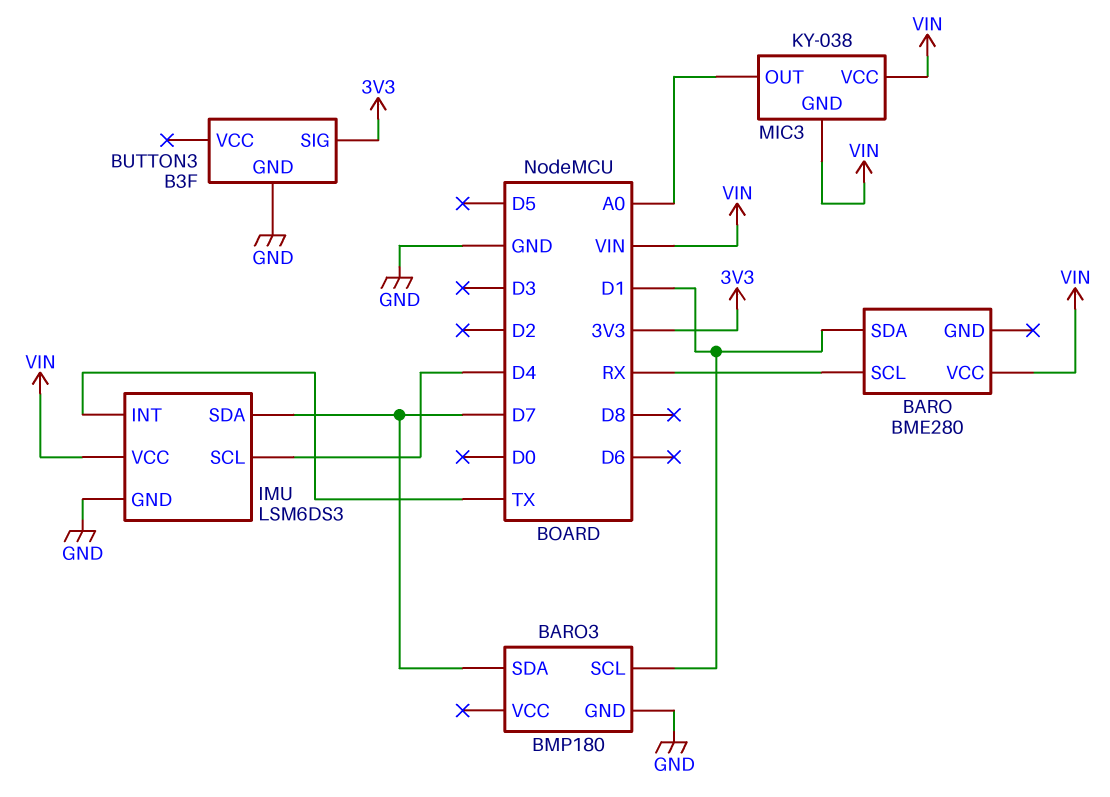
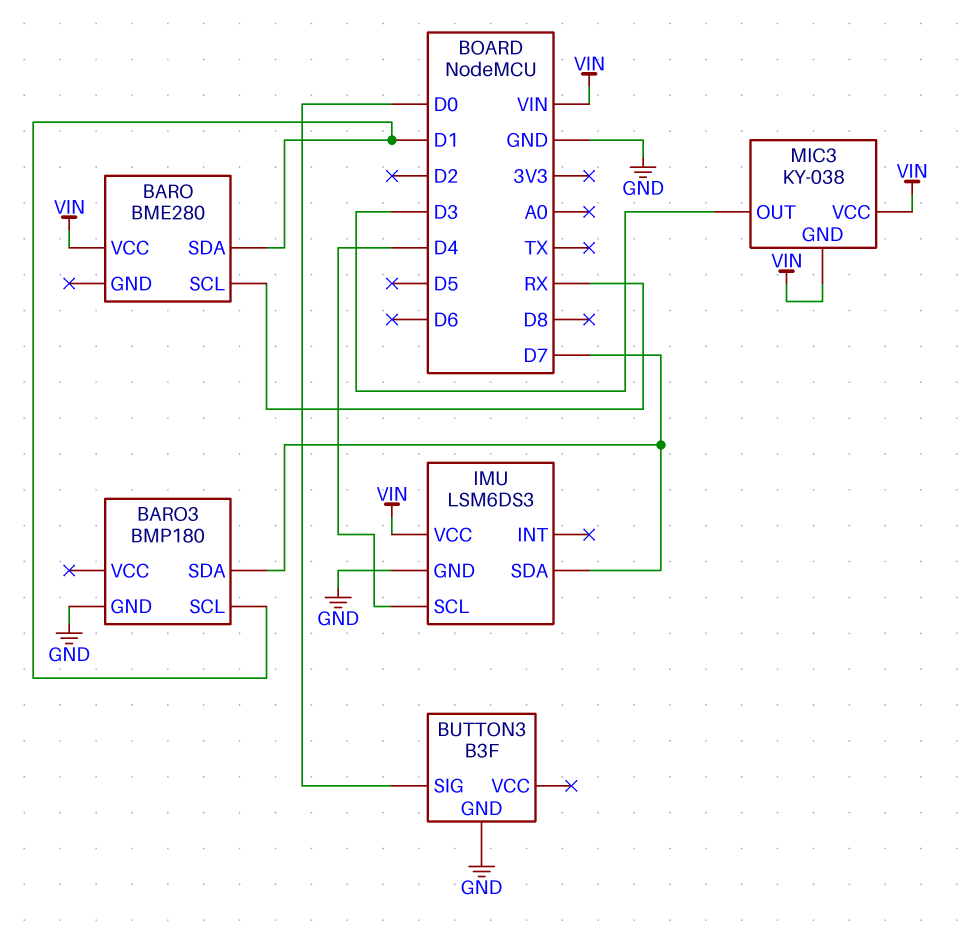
BUTTON3 pin SIG: 3V3 -> D0
IMU pin INT: TX -> none
MIC3 pin OUT: A0 -> D3

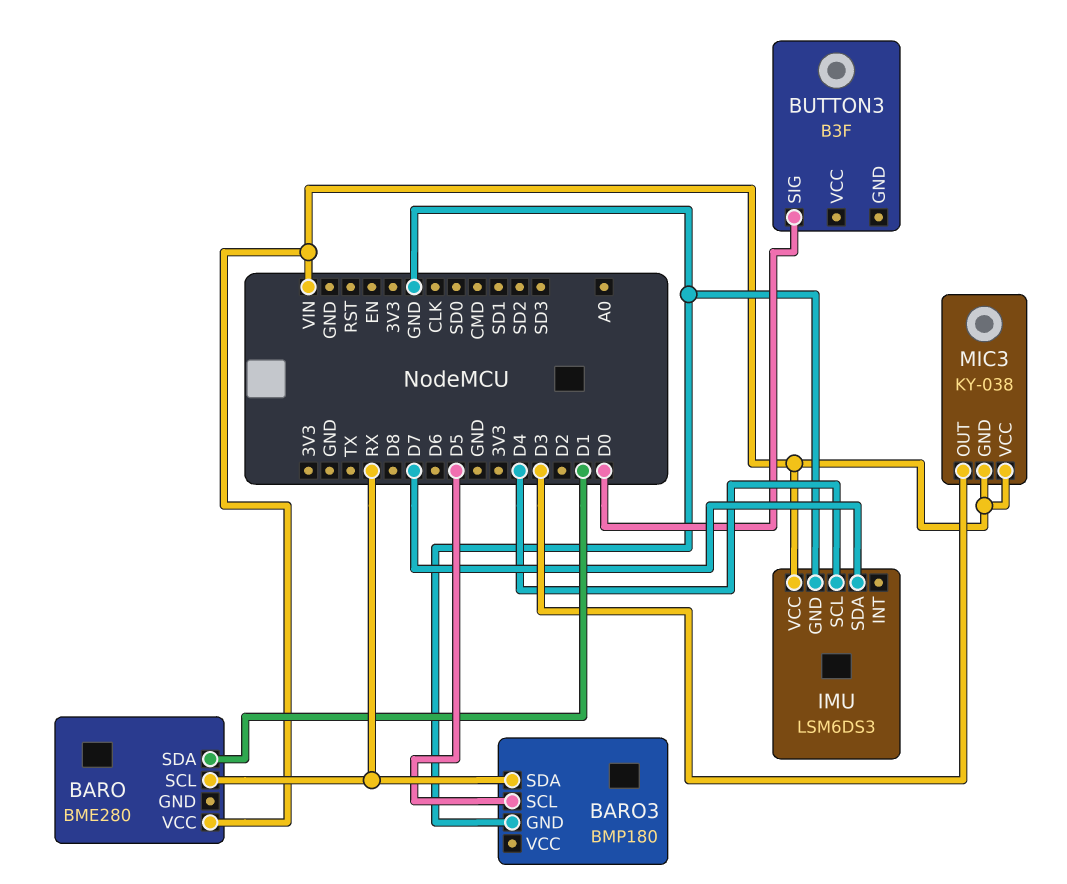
BARO3 pin SCL: D1 -> D5
BARO3 pin SDA: D7 -> RX
BUTTON3 pin GND: GND -> none

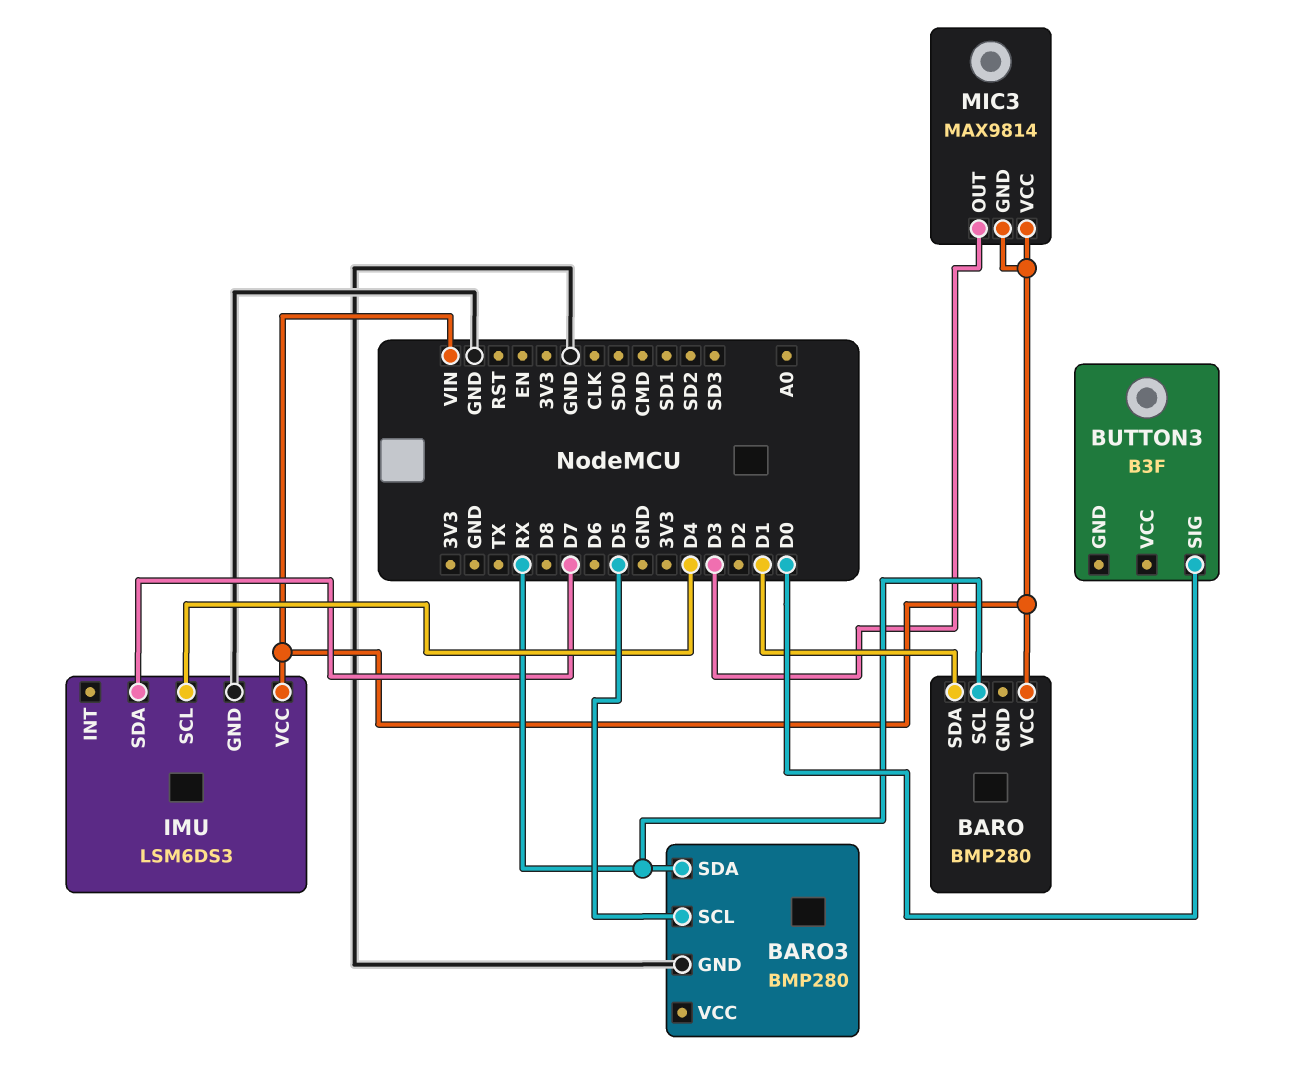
BARO: BME280 -> BMP280
BARO3: BMP180 -> BMP280
MIC3: KY-038 -> MAX9814

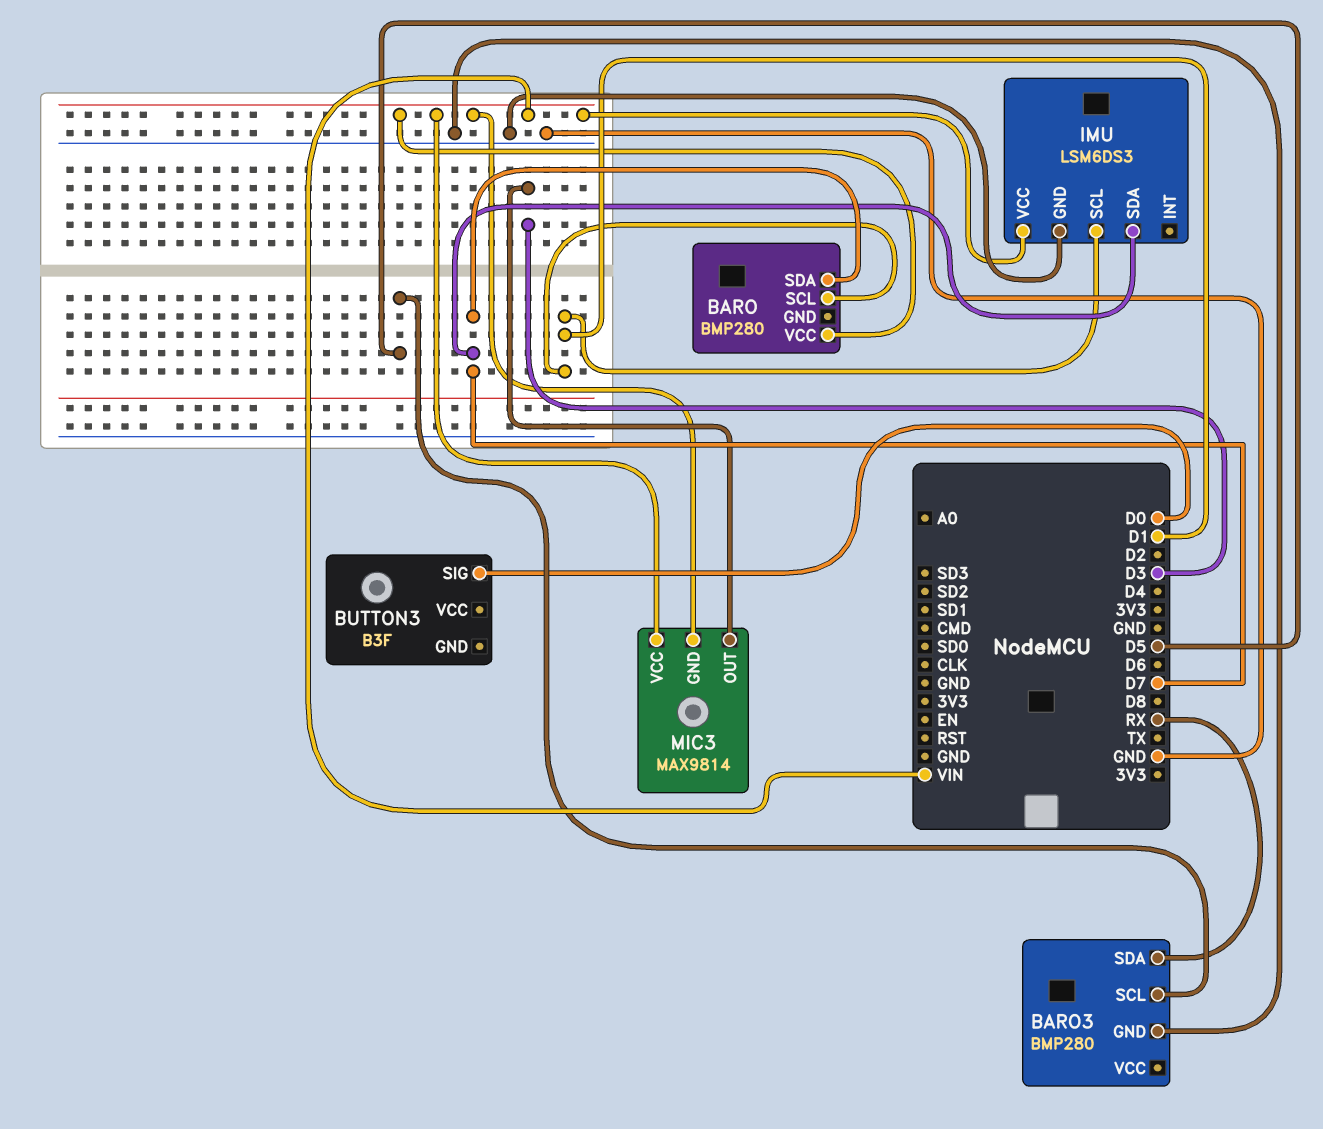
BARO pin SCL: RX -> D1
BARO pin SDA: D1 -> D7
IMU pin SCL: D4 -> D1

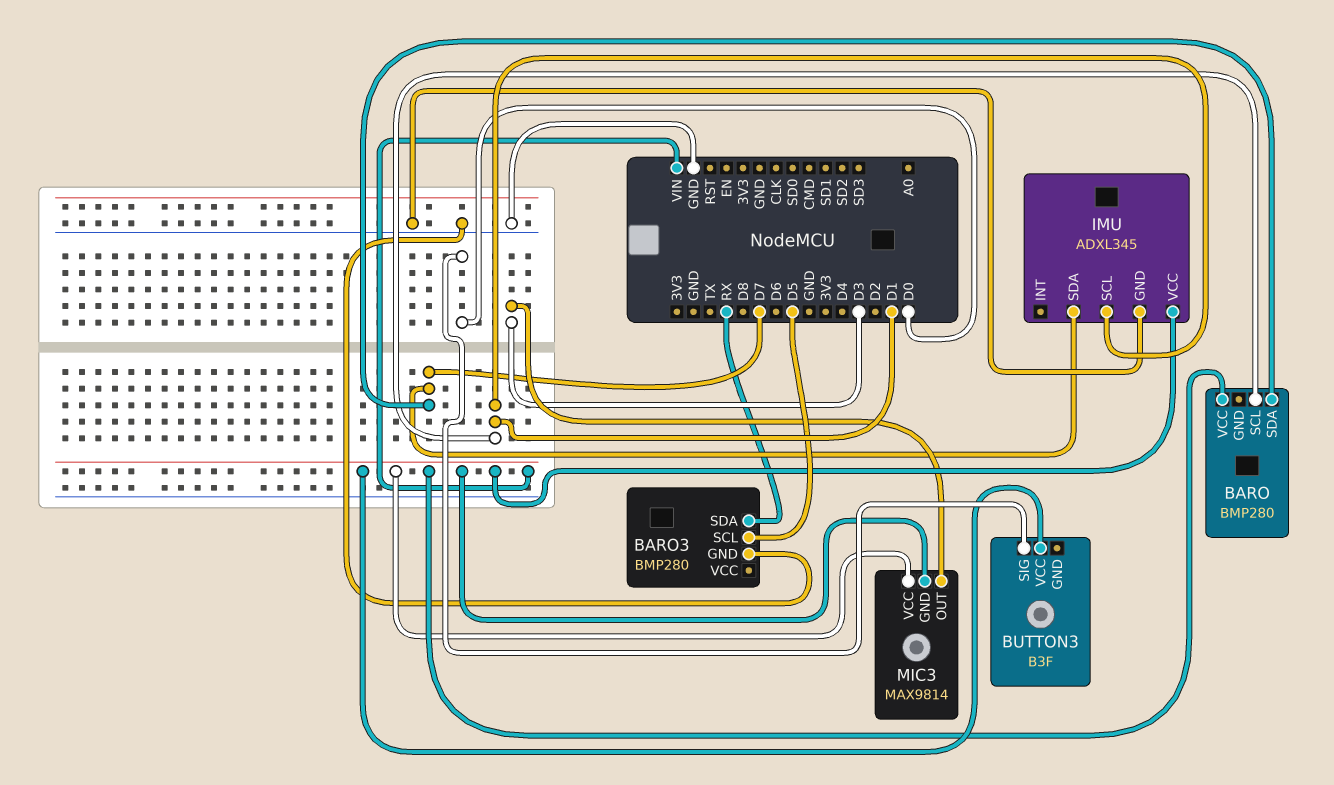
BUTTON3 pin VCC: none -> VIN
IMU: LSM6DS3 -> ADXL345

